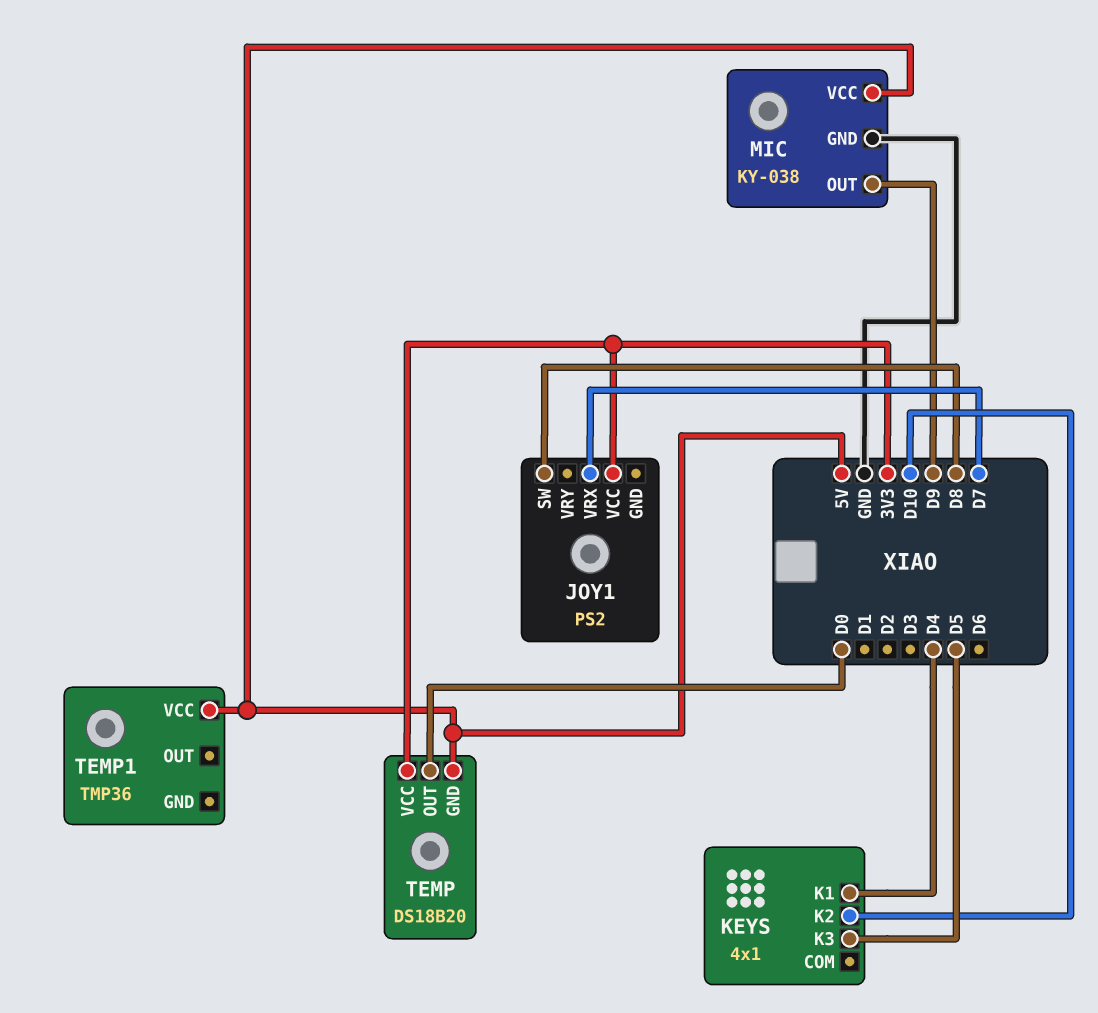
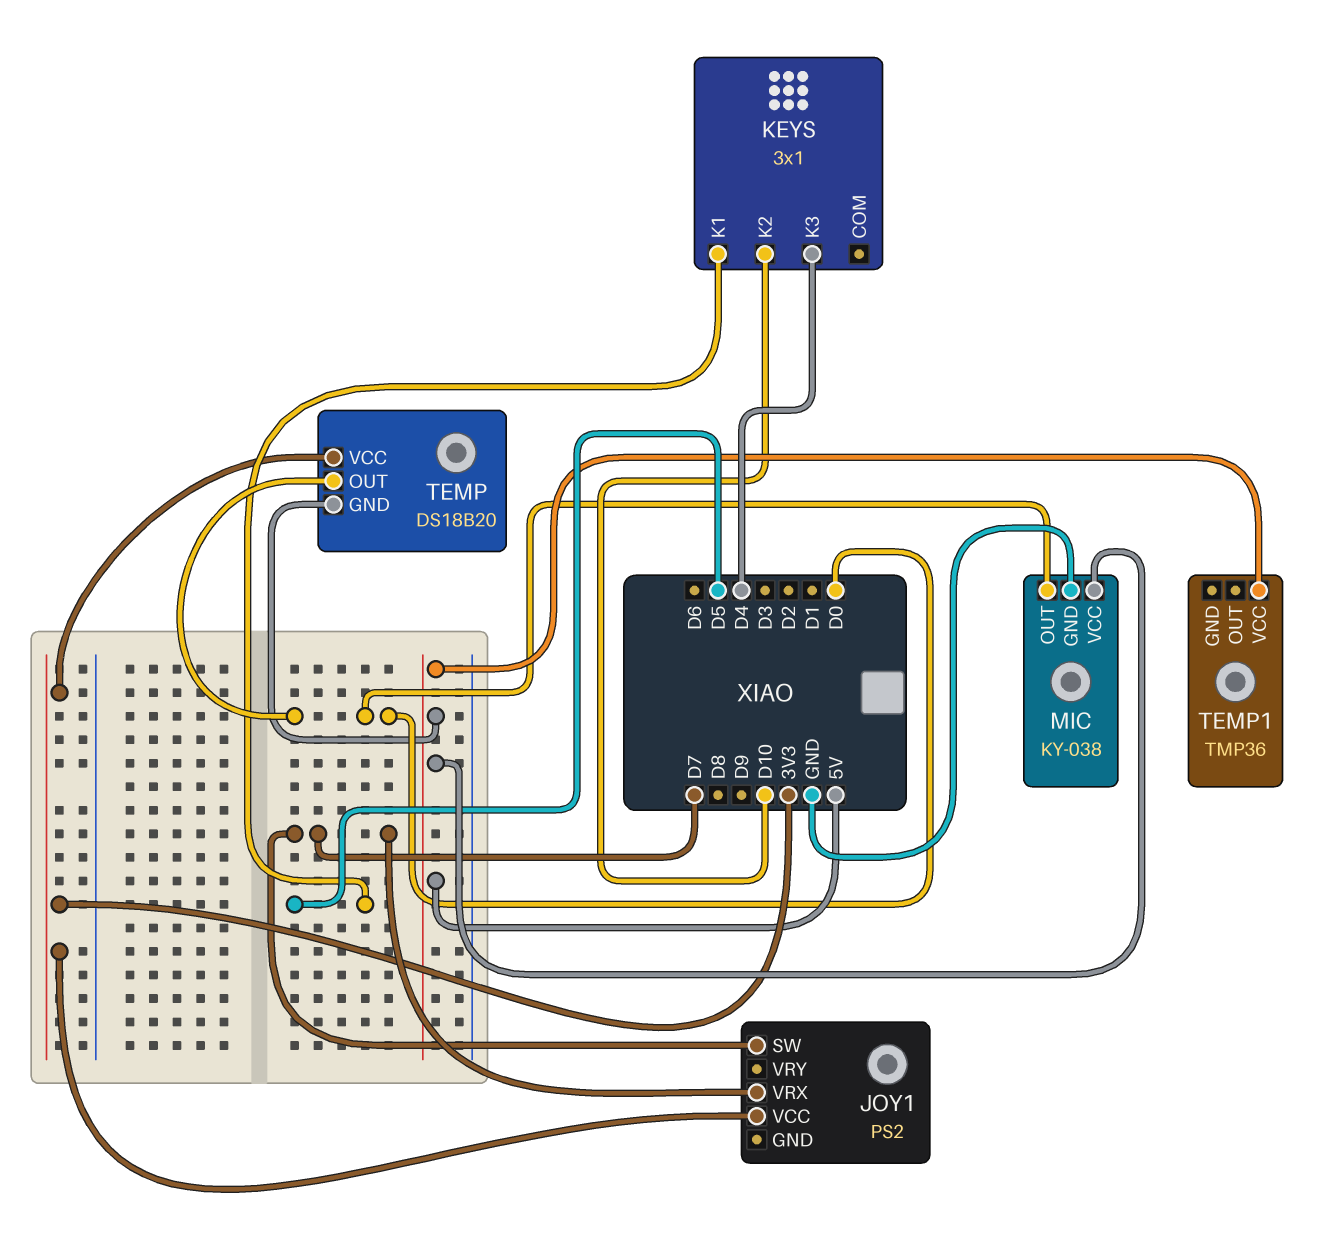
JOY1 pin SW: D8 -> D7
KEYS: 4x1 -> 3x1
KEYS pin K1: D4 -> D5
KEYS pin K3: D5 -> D4
MIC pin OUT: D9 -> D0

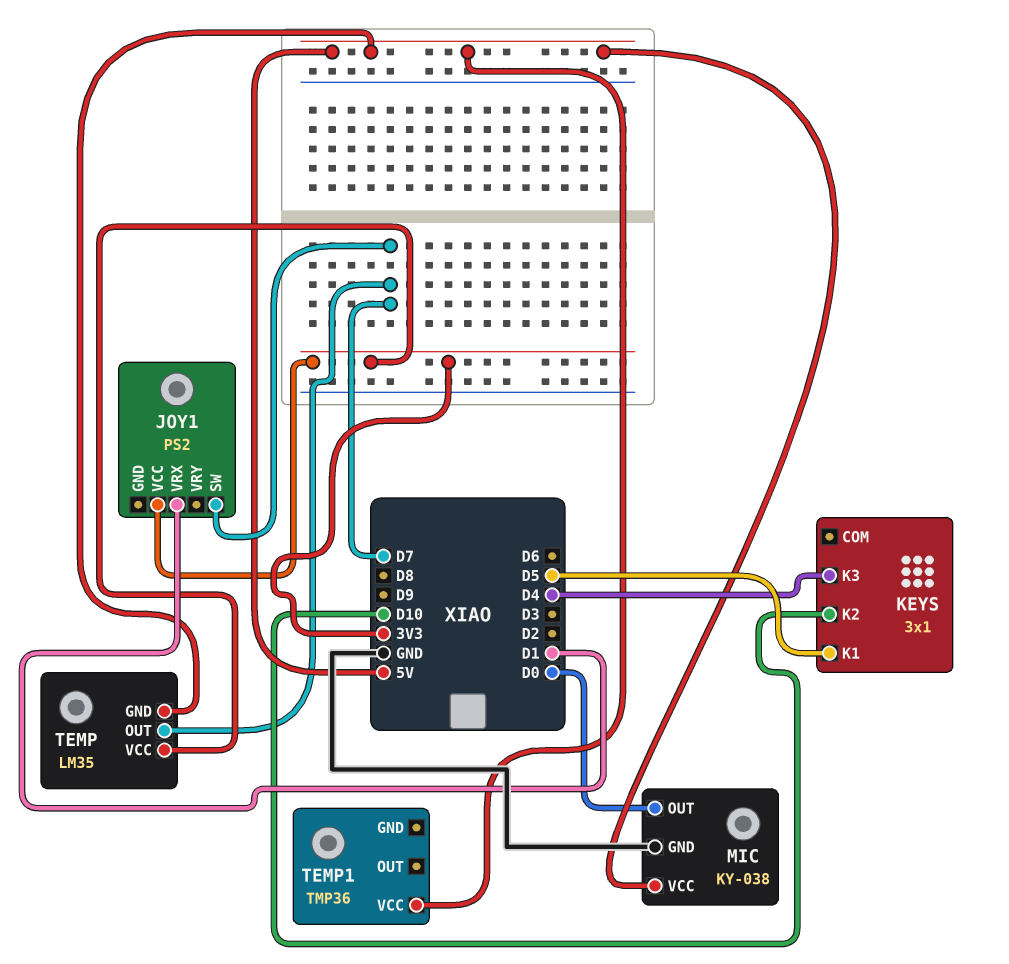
JOY1 pin VRX: D7 -> D1
TEMP: DS18B20 -> LM35
TEMP pin OUT: D0 -> D7

